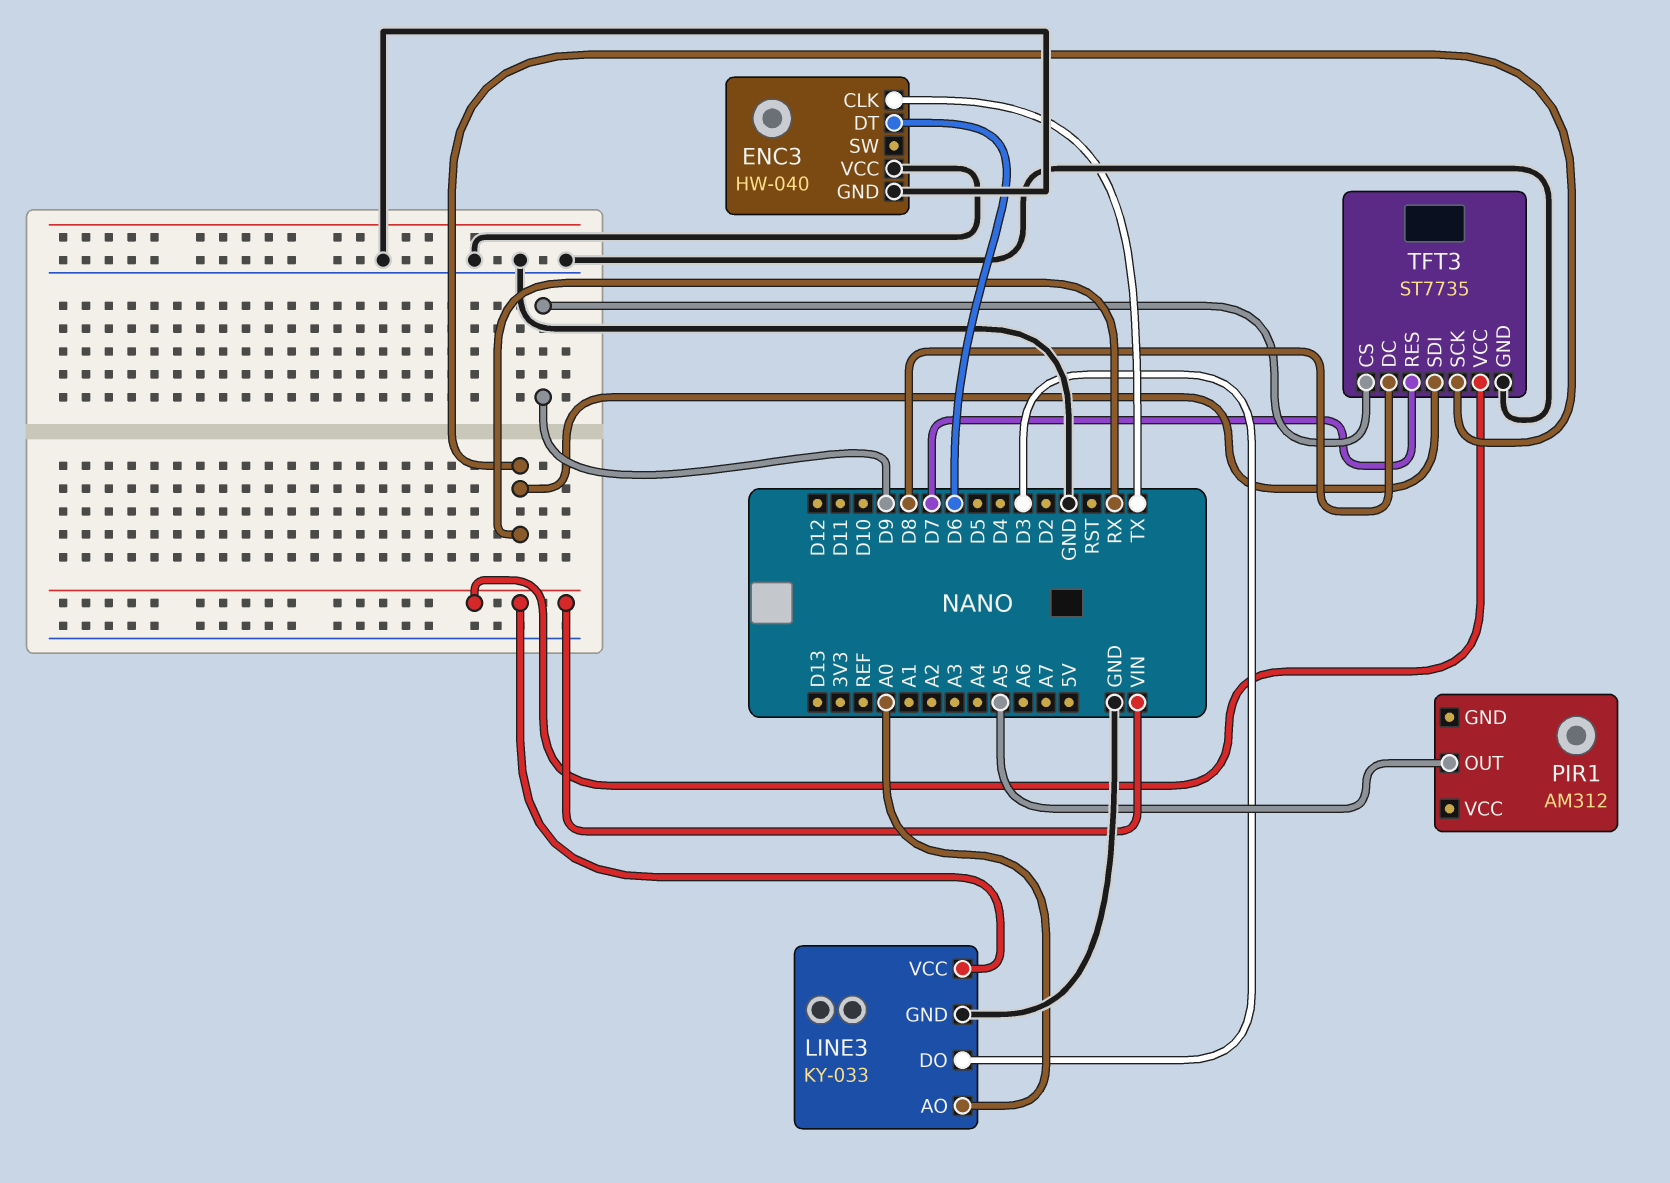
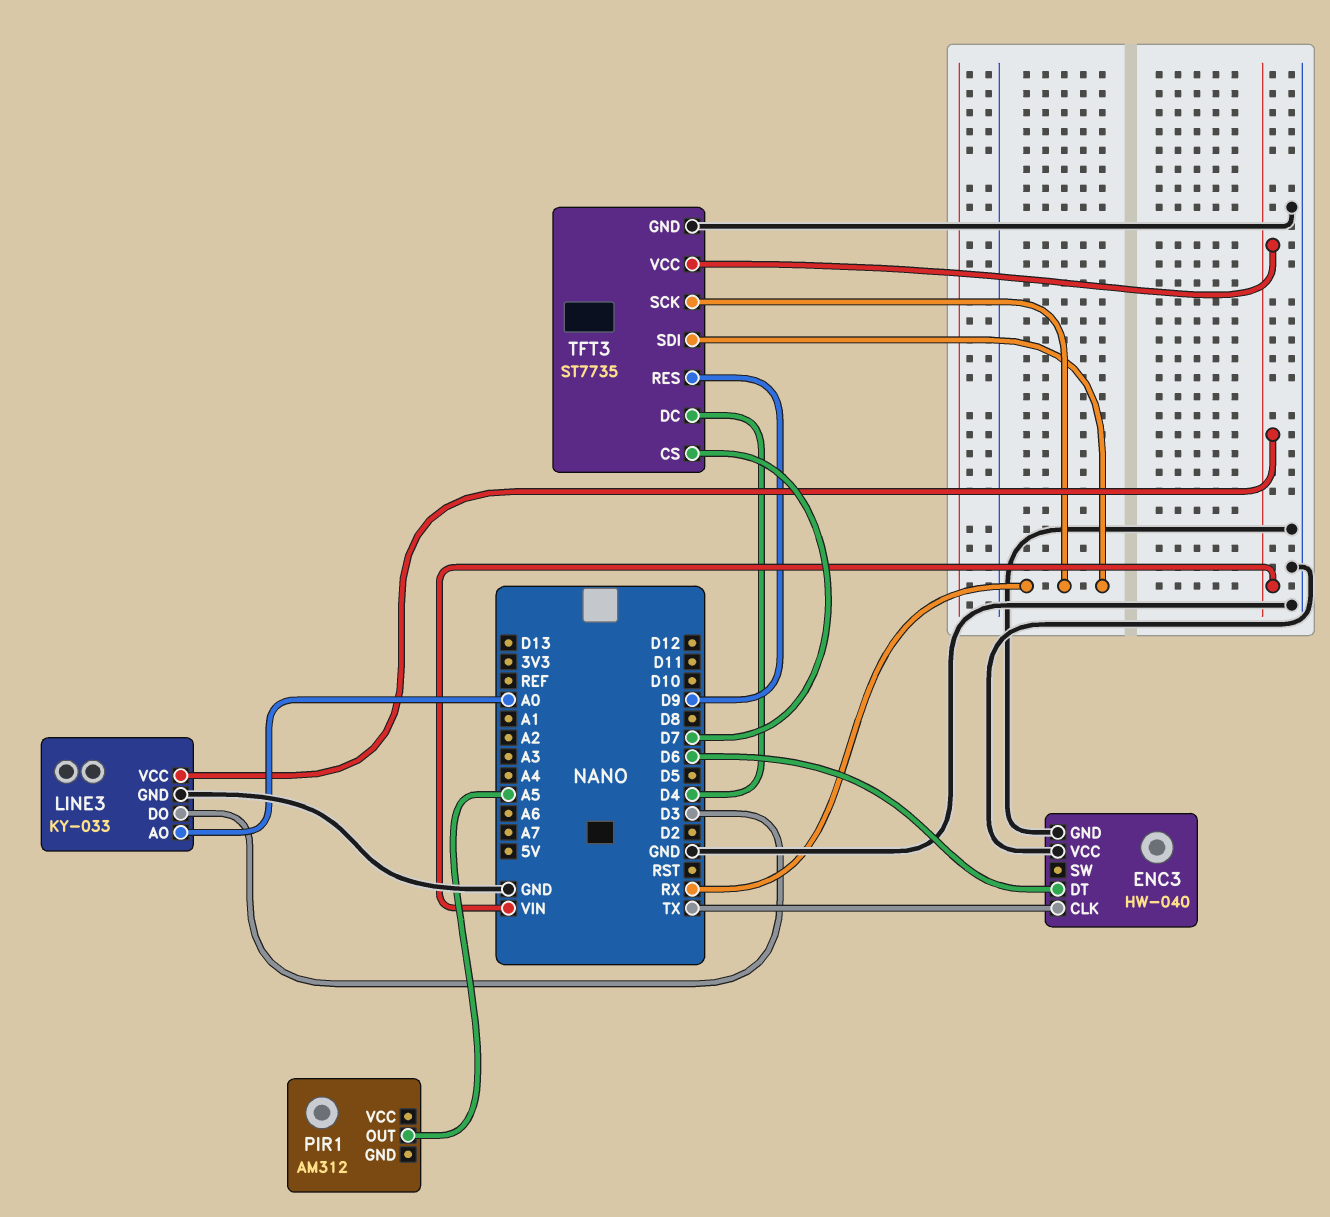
TFT3 pin CS: D9 -> D7
TFT3 pin DC: D8 -> D4
TFT3 pin RES: D7 -> D9

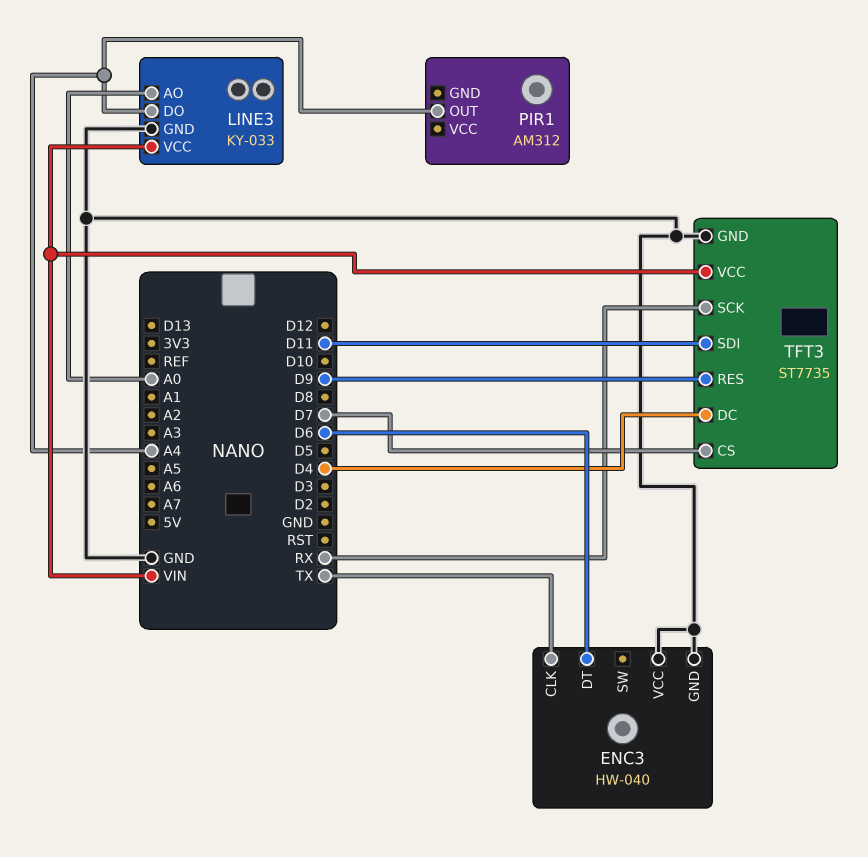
LINE3 pin DO: D3 -> A4
PIR1 pin OUT: A5 -> A4
TFT3 pin SDI: RX -> D11

